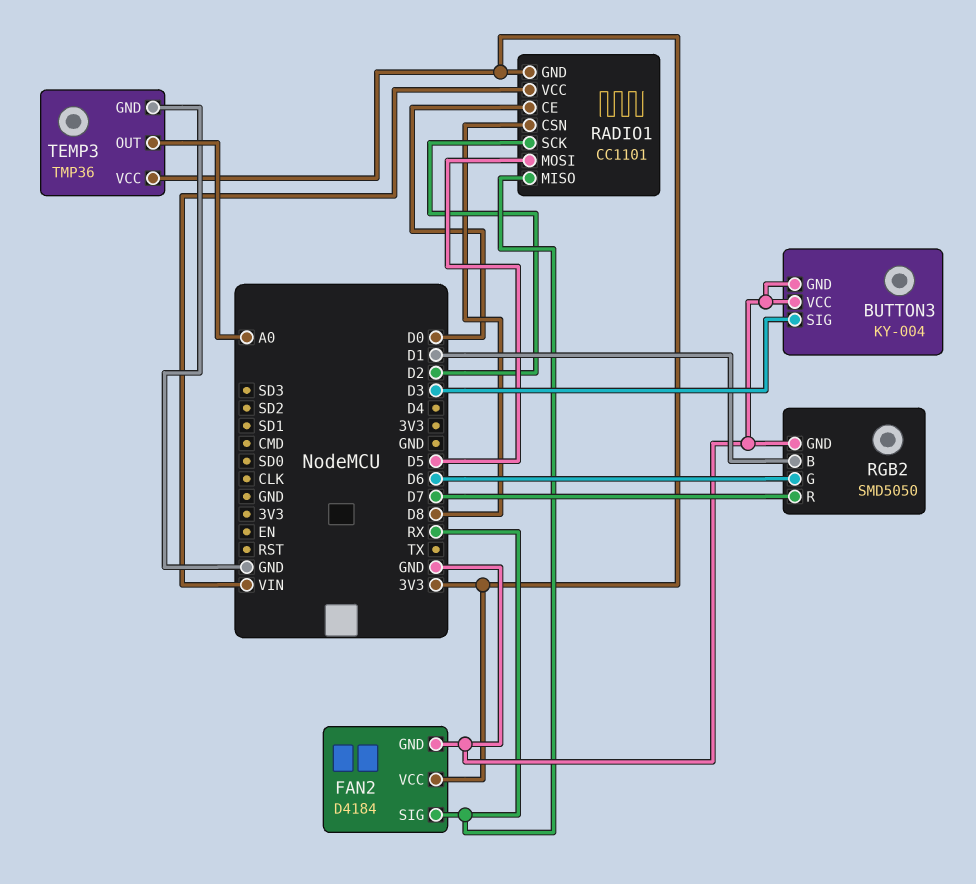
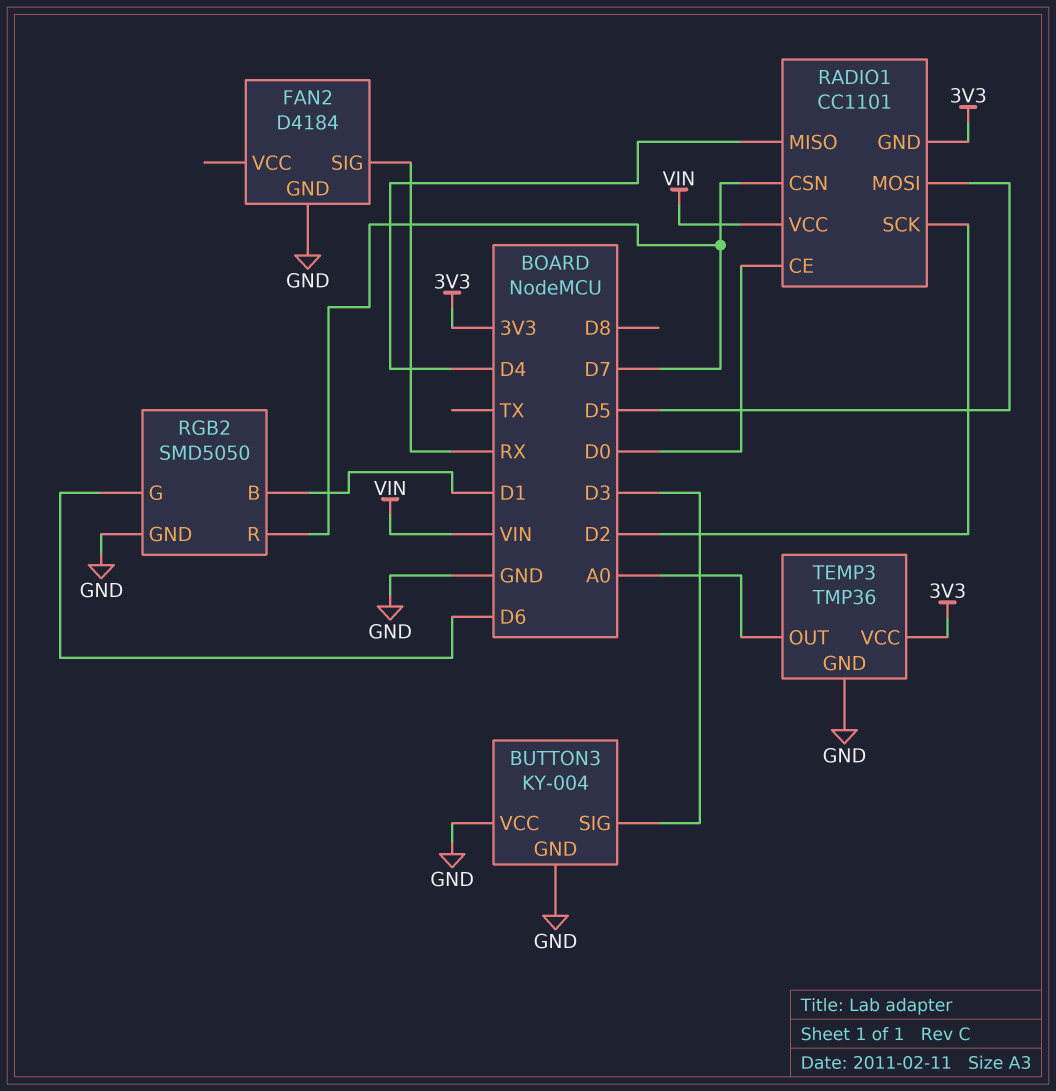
FAN2 pin VCC: 3V3 -> none
RADIO1 pin CSN: D8 -> D7
RADIO1 pin MISO: RX -> D4

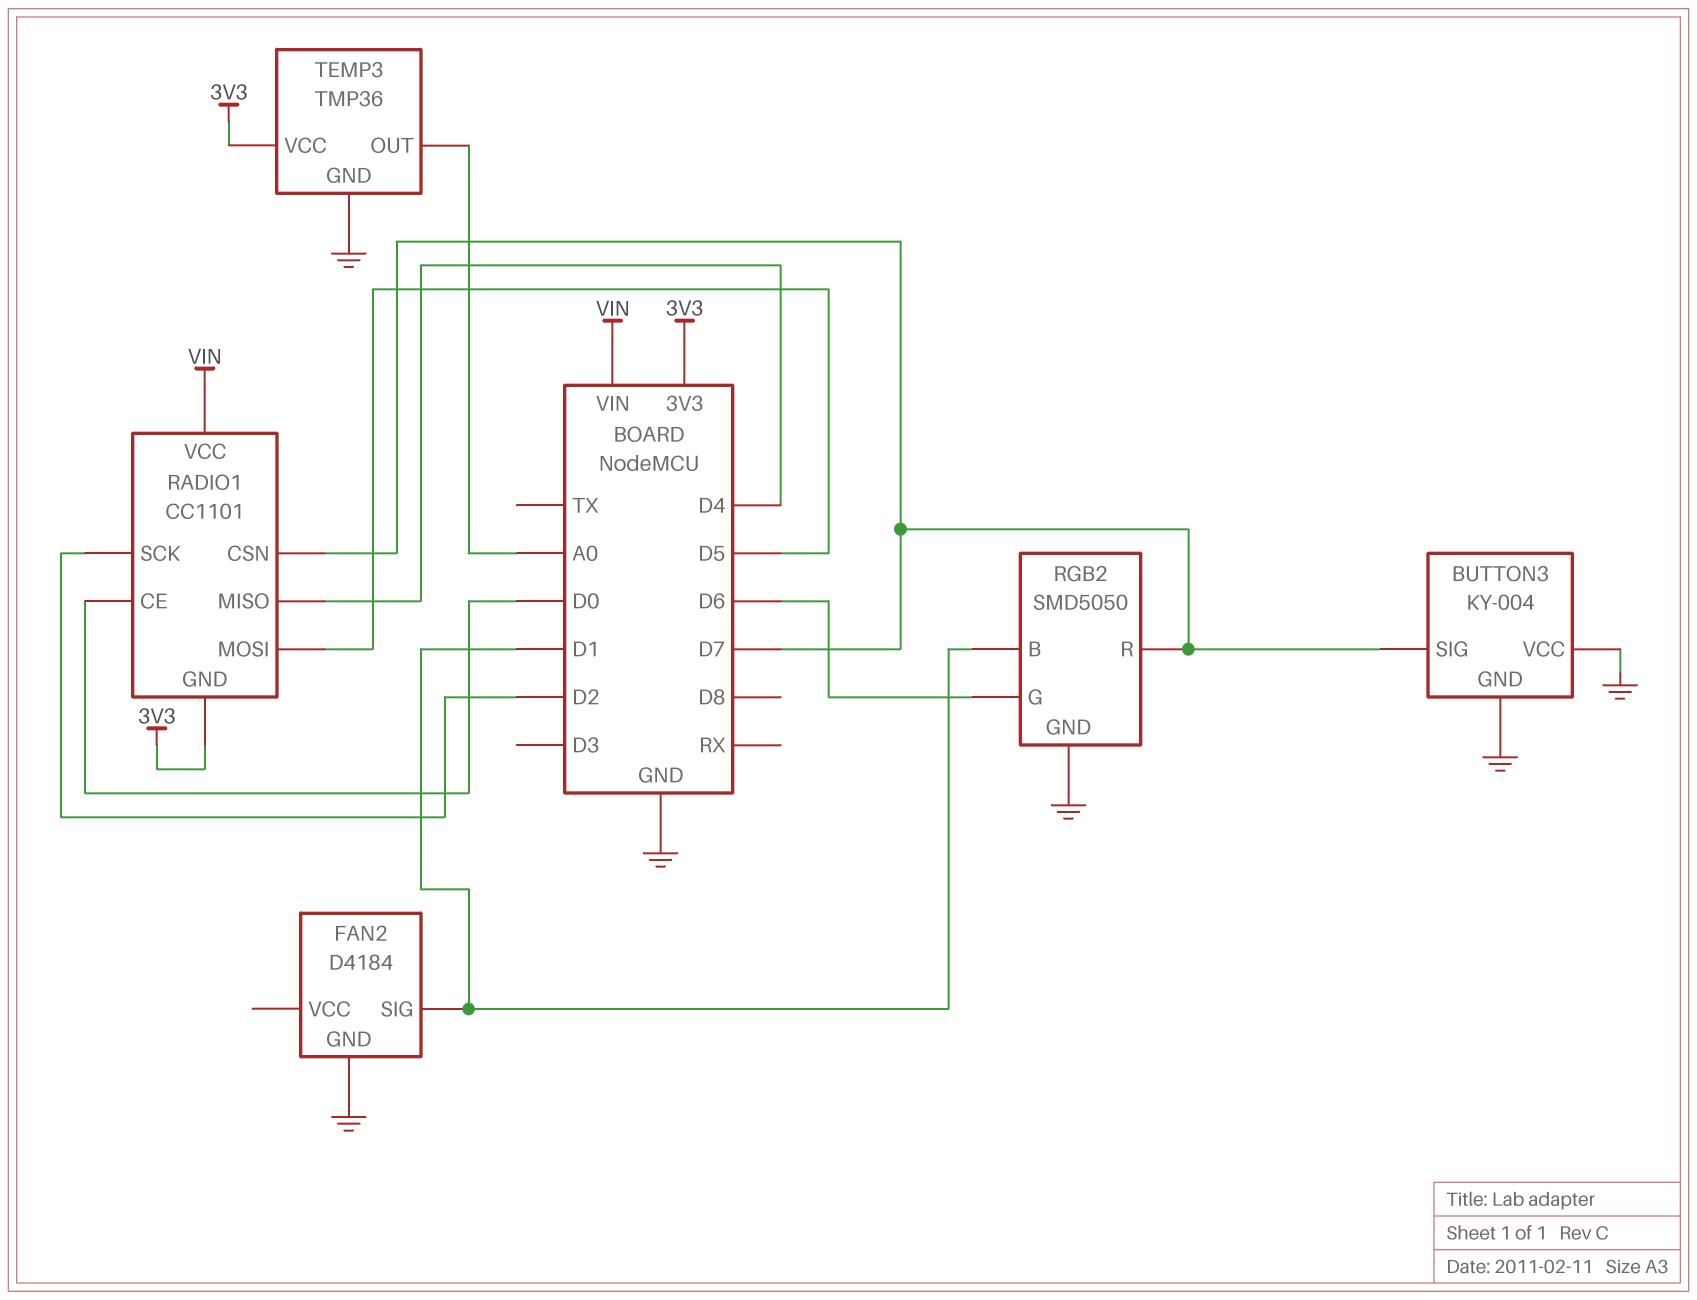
BUTTON3 pin SIG: D3 -> D7
FAN2 pin SIG: RX -> D1

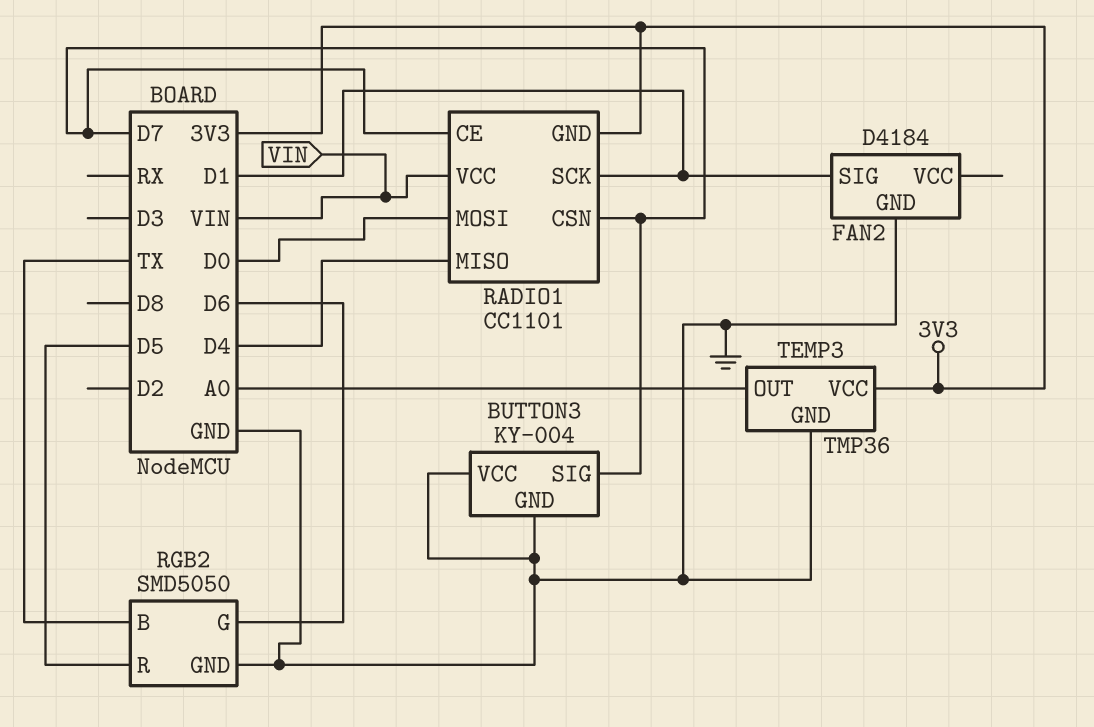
RADIO1 pin CE: D0 -> D7
RADIO1 pin MOSI: D5 -> D0
RADIO1 pin SCK: D2 -> D1
RGB2 pin B: D1 -> TX
RGB2 pin R: D7 -> D5

